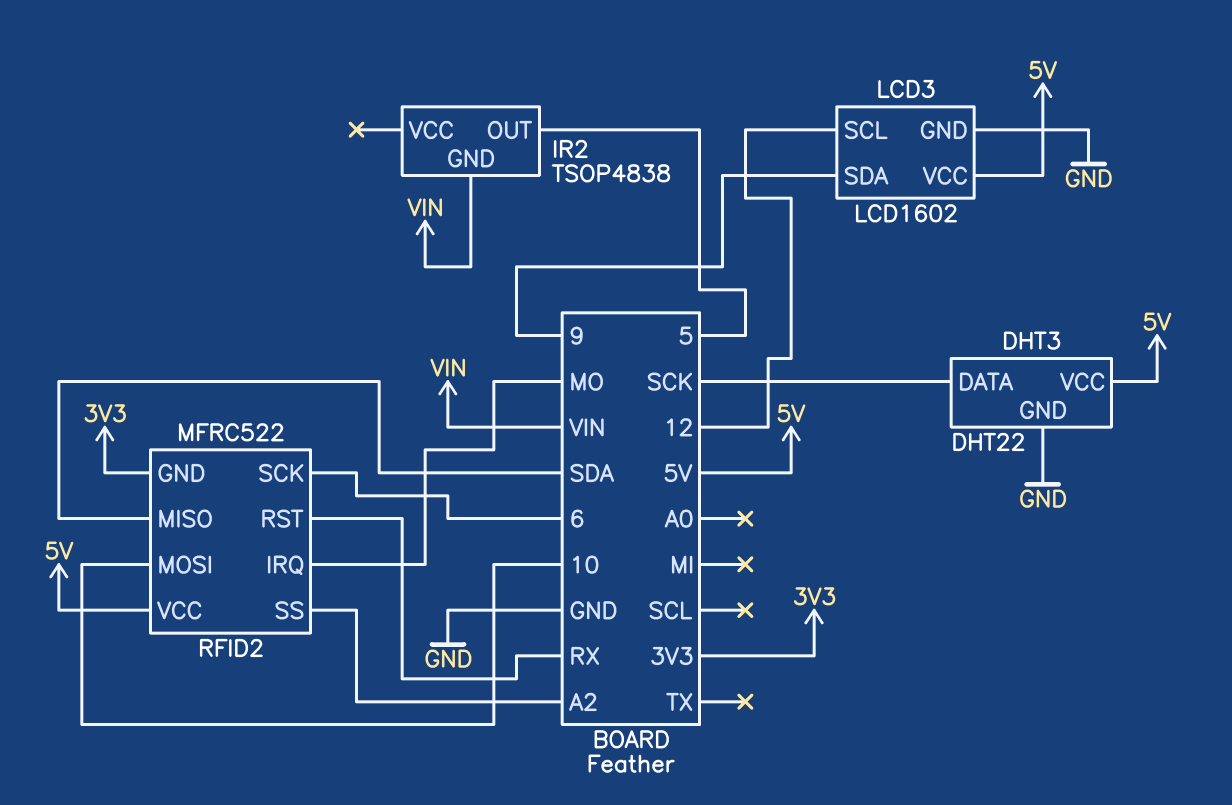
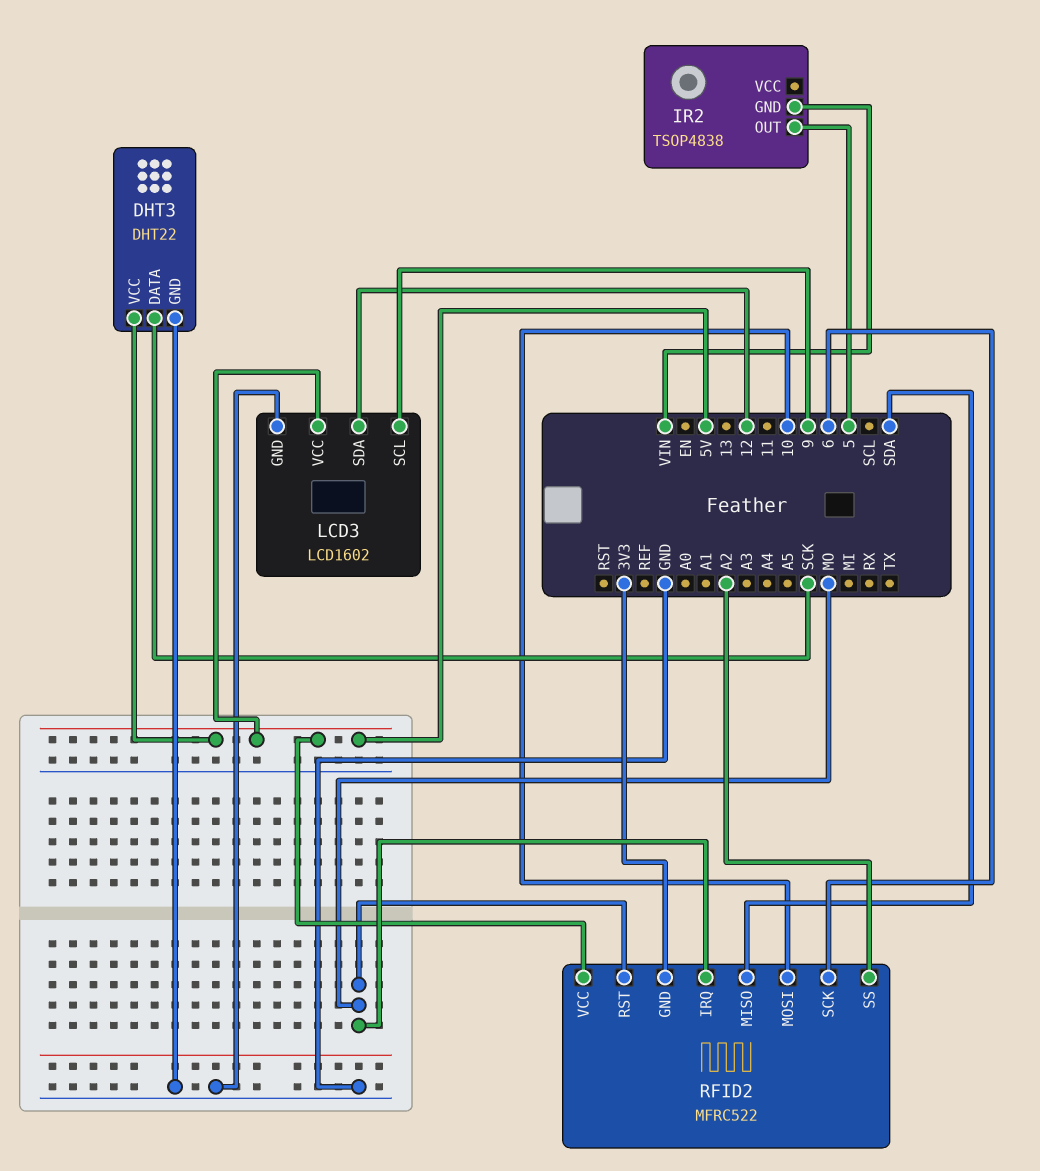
LCD3 pin SCL: 12 -> 9
LCD3 pin SDA: 9 -> 12
RFID2 pin RST: RX -> MO

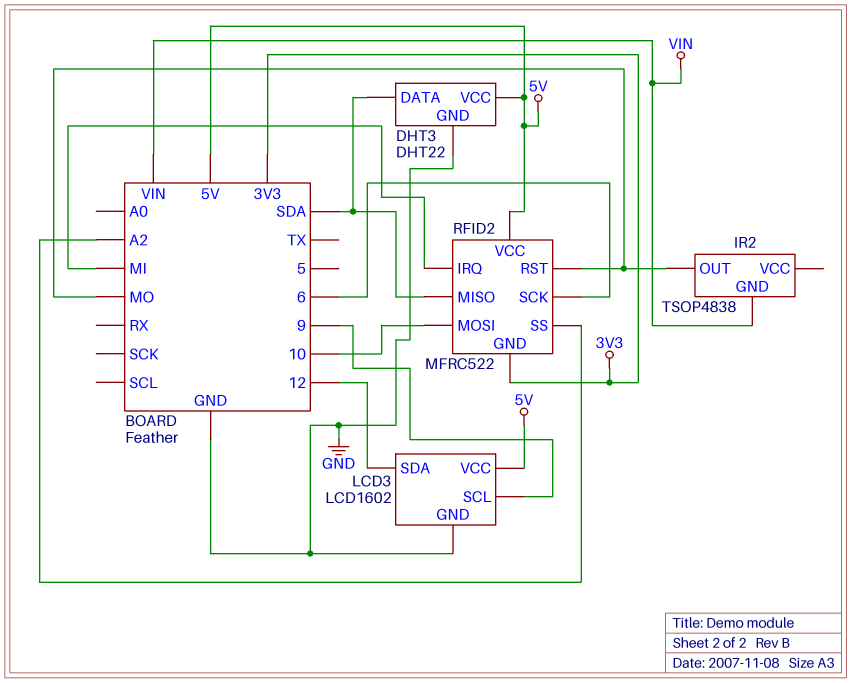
DHT3 pin DATA: SCK -> SDA
IR2 pin OUT: 5 -> MO
RFID2 pin IRQ: MO -> MI

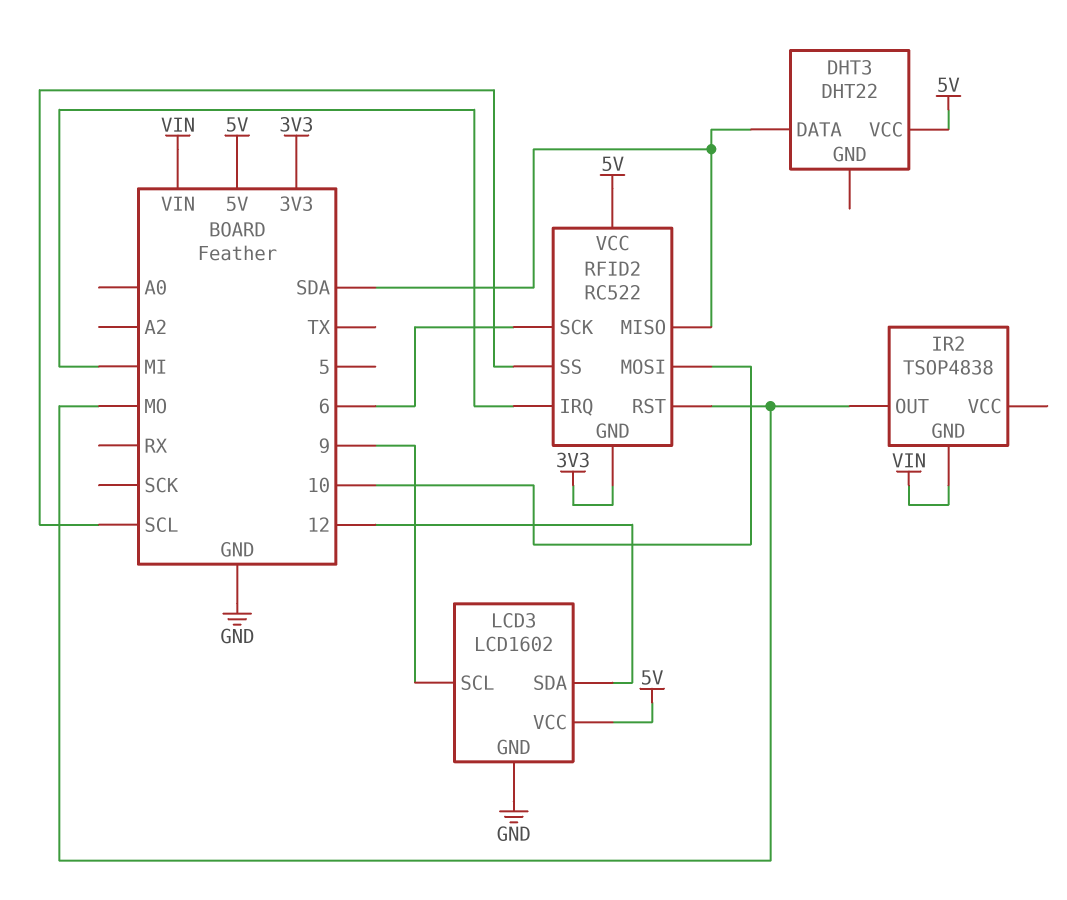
DHT3 pin GND: GND -> none
RFID2: MFRC522 -> RC522
RFID2 pin SS: A2 -> SCL

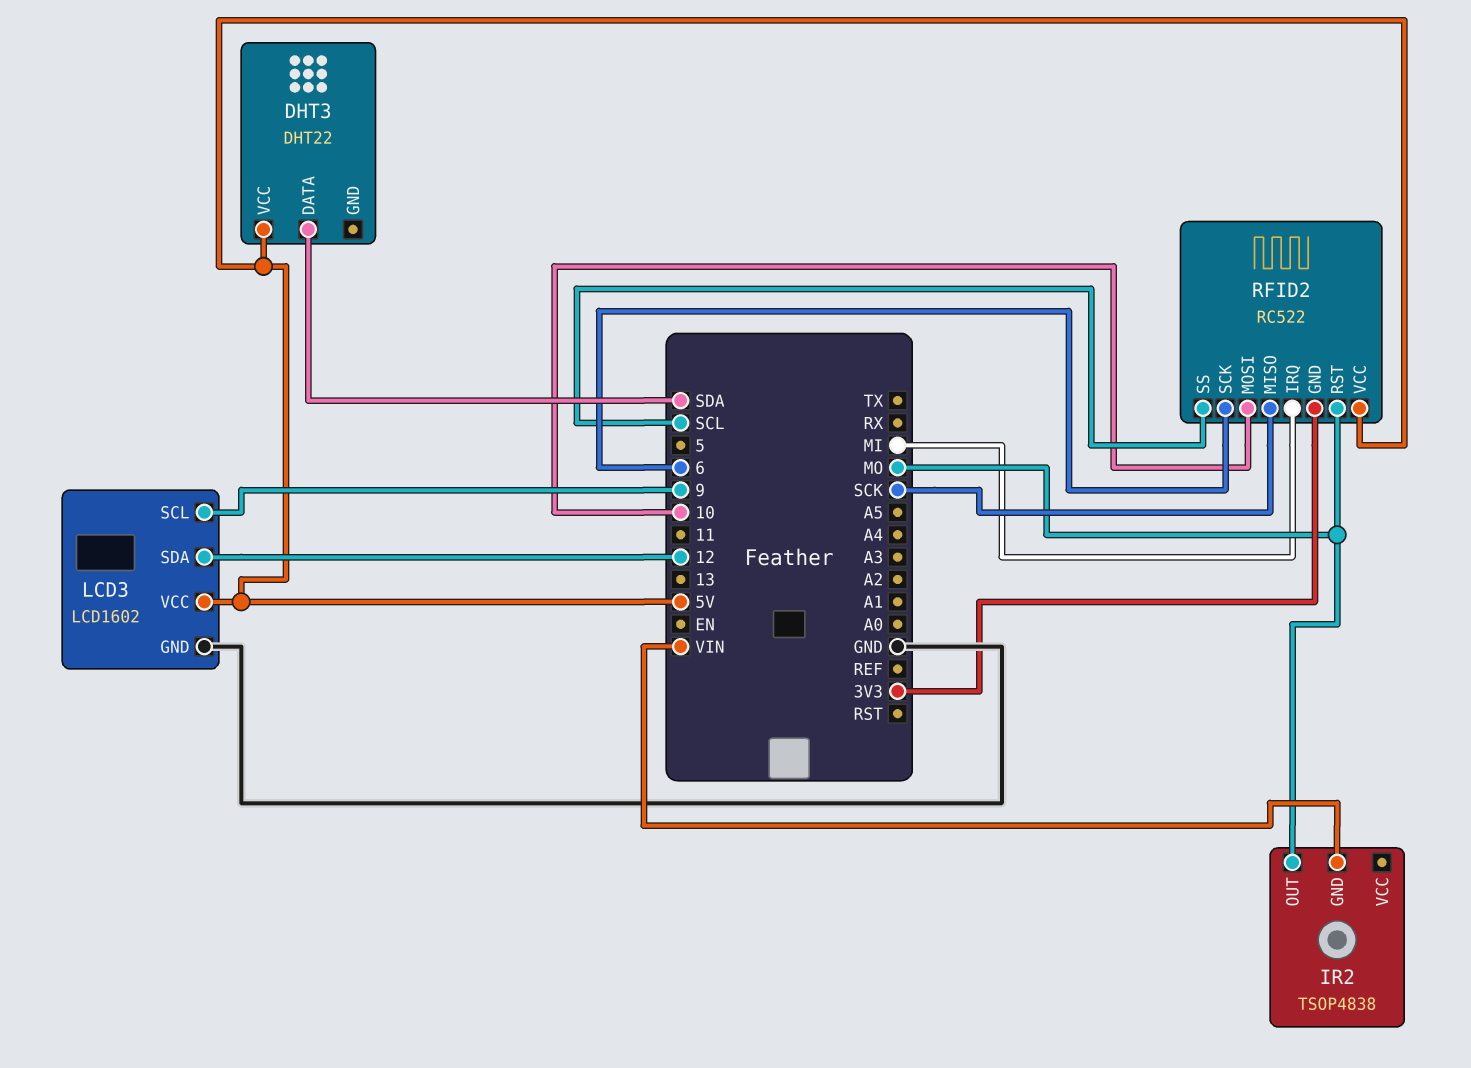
RFID2 pin MISO: SDA -> SCK

